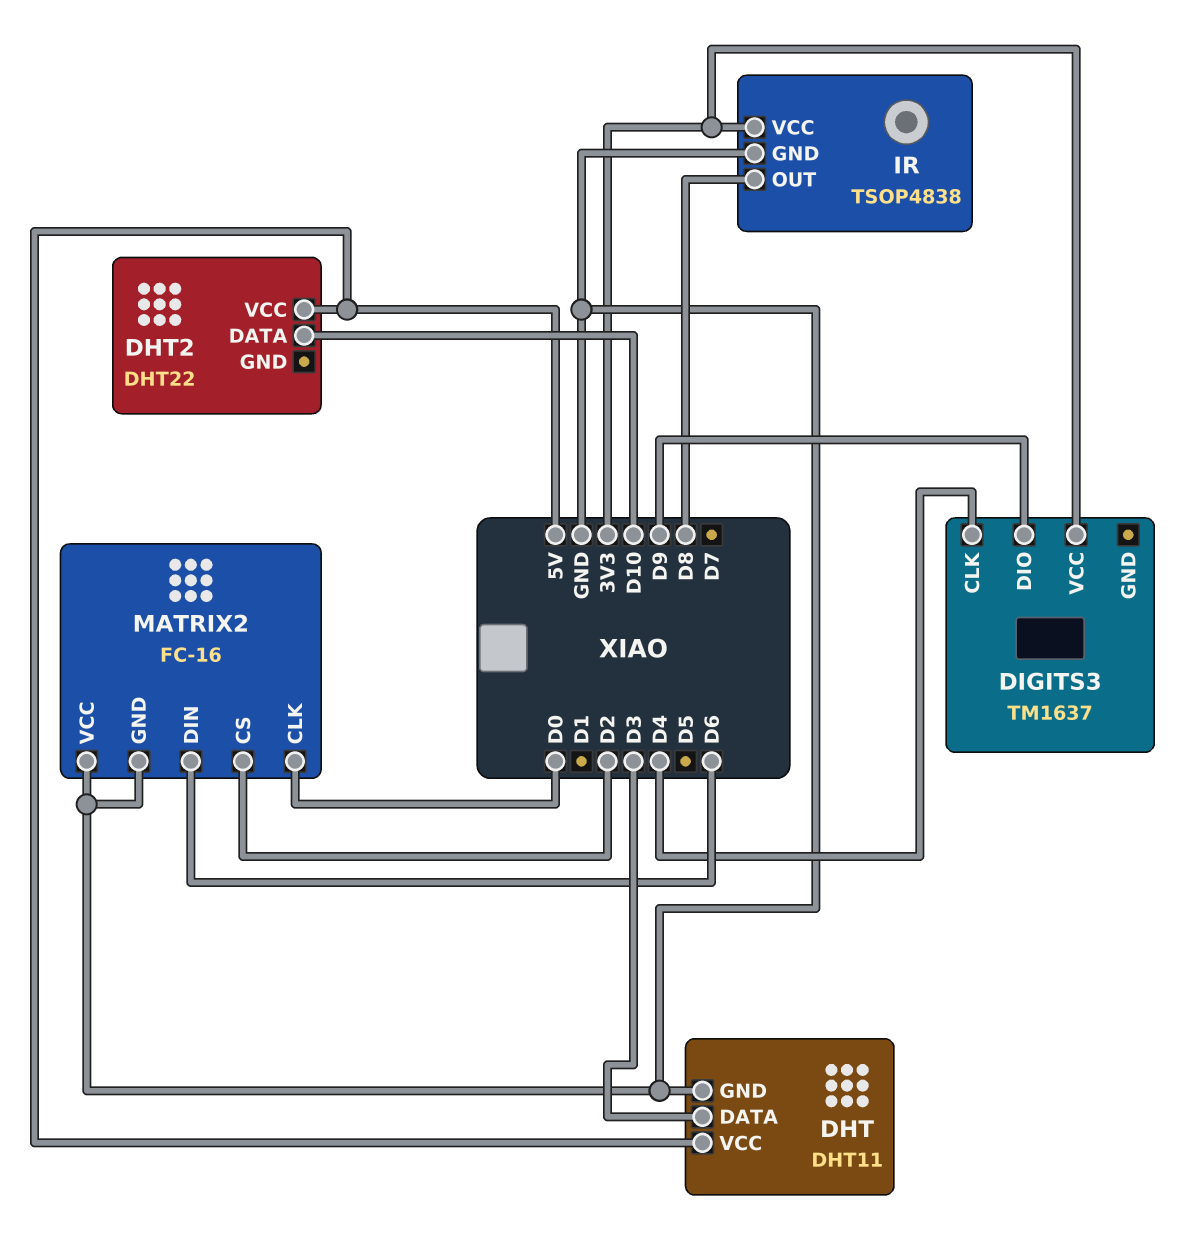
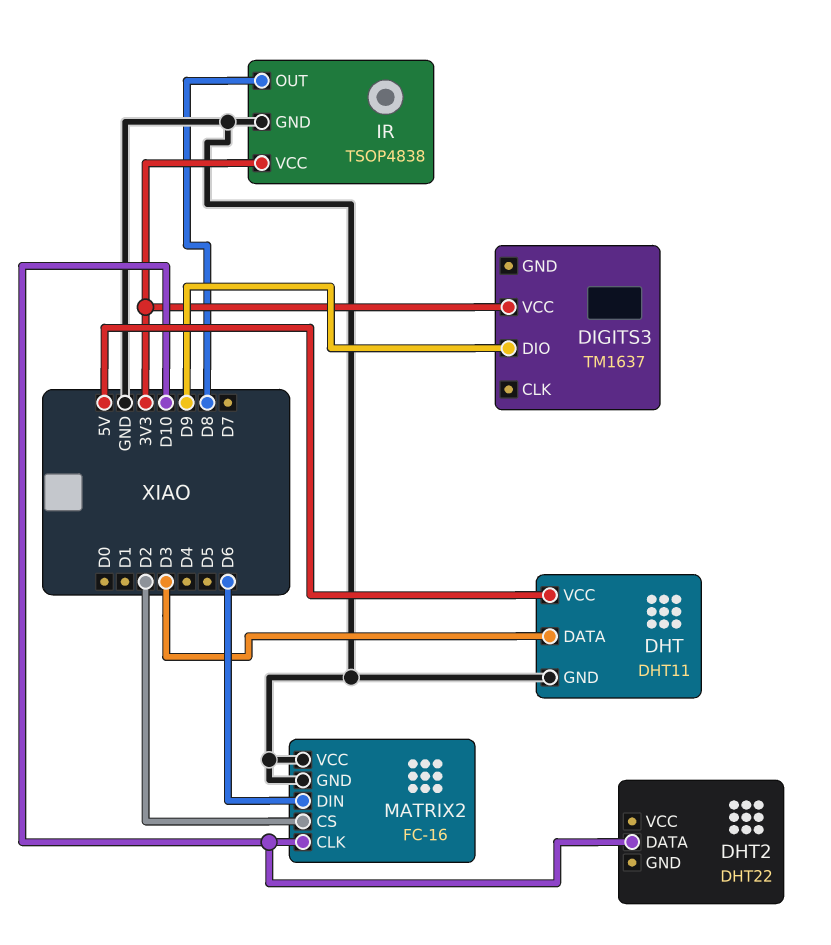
DHT2 pin VCC: 5V -> none
DIGITS3 pin CLK: D4 -> none
MATRIX2 pin CLK: D0 -> D10

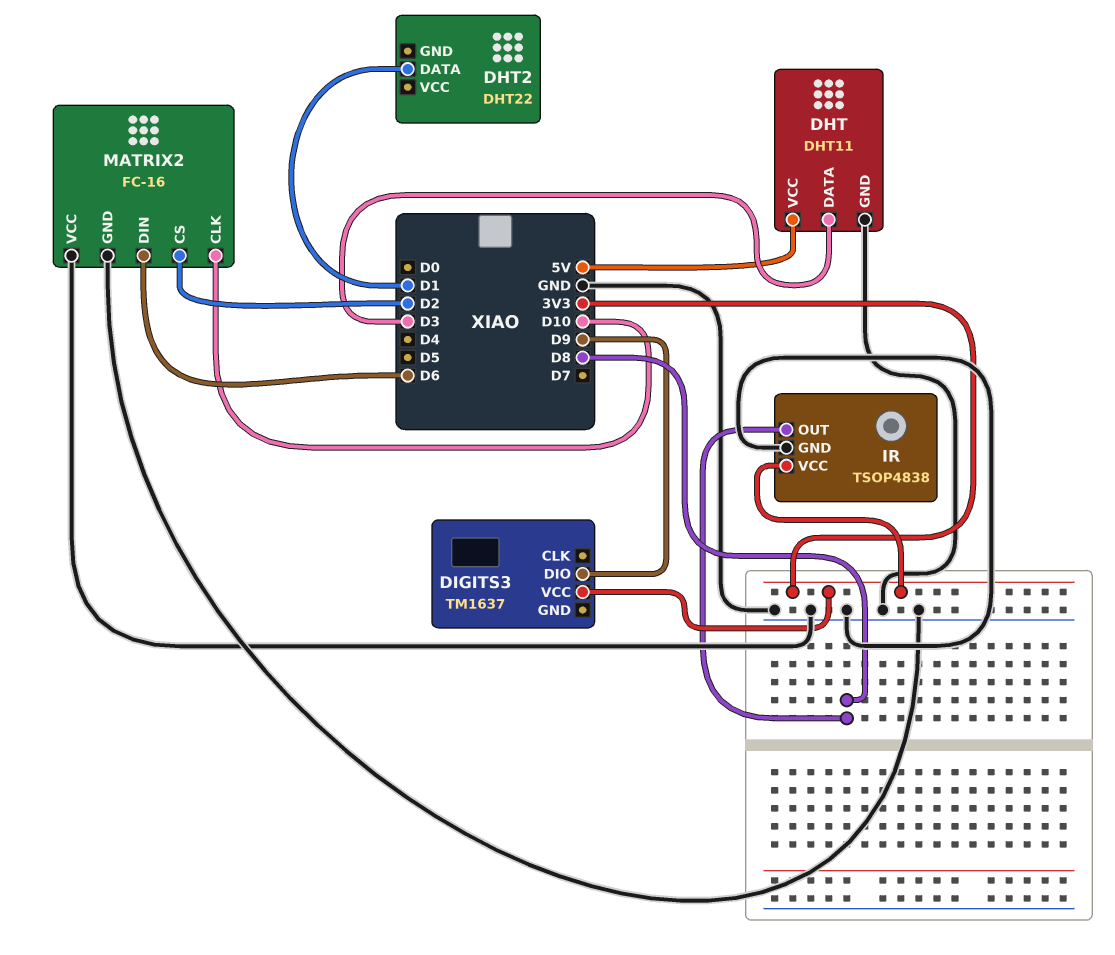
DHT2 pin DATA: D10 -> D1

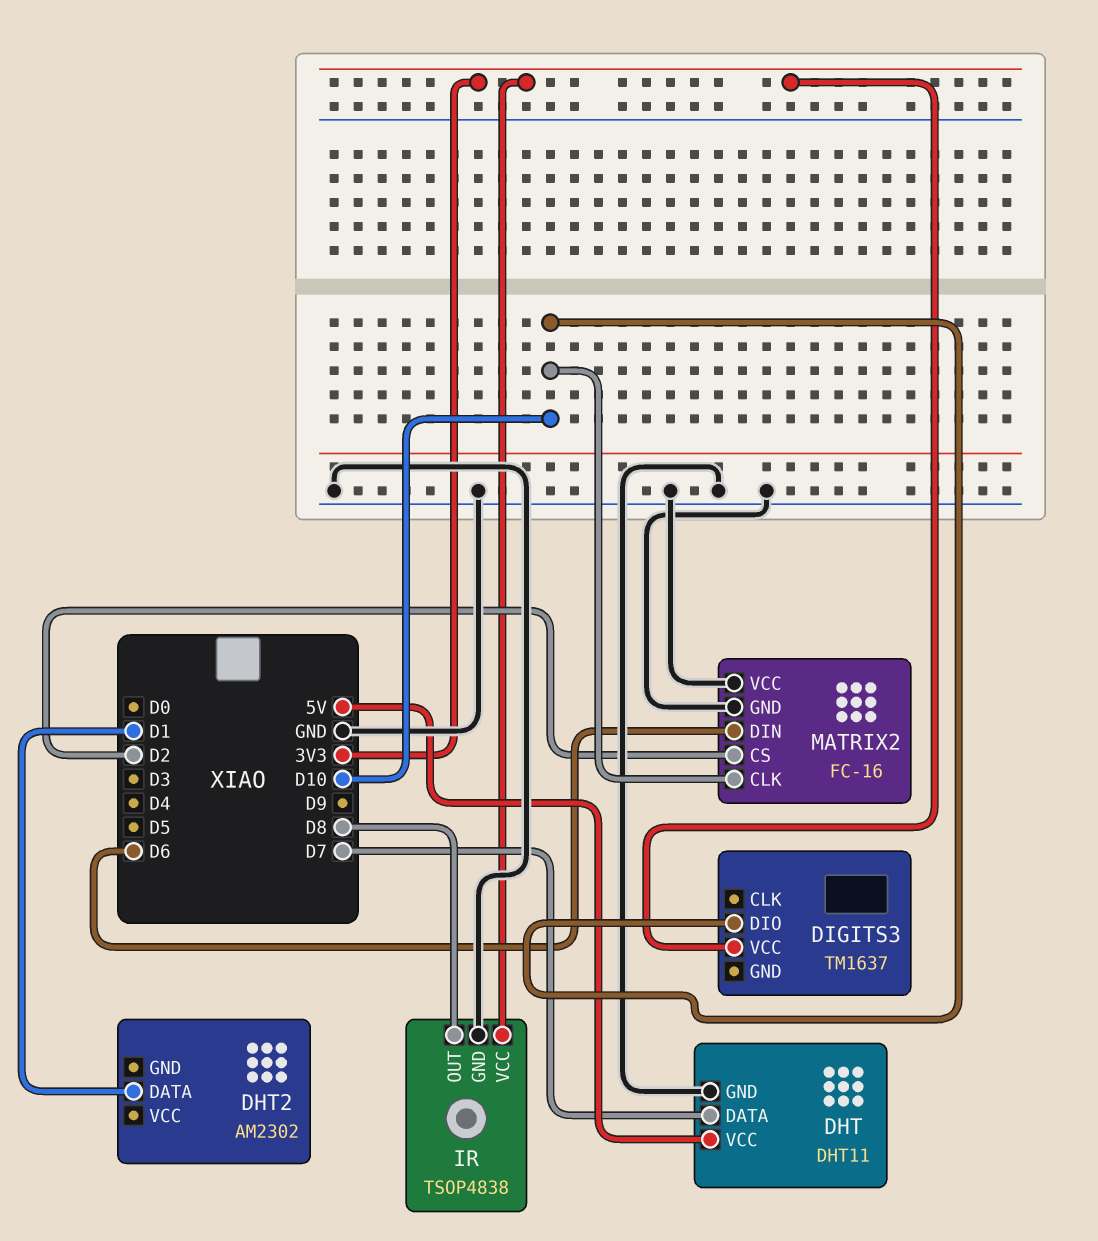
DHT pin DATA: D3 -> D7
DHT2: DHT22 -> AM2302
DIGITS3 pin DIO: D9 -> D10

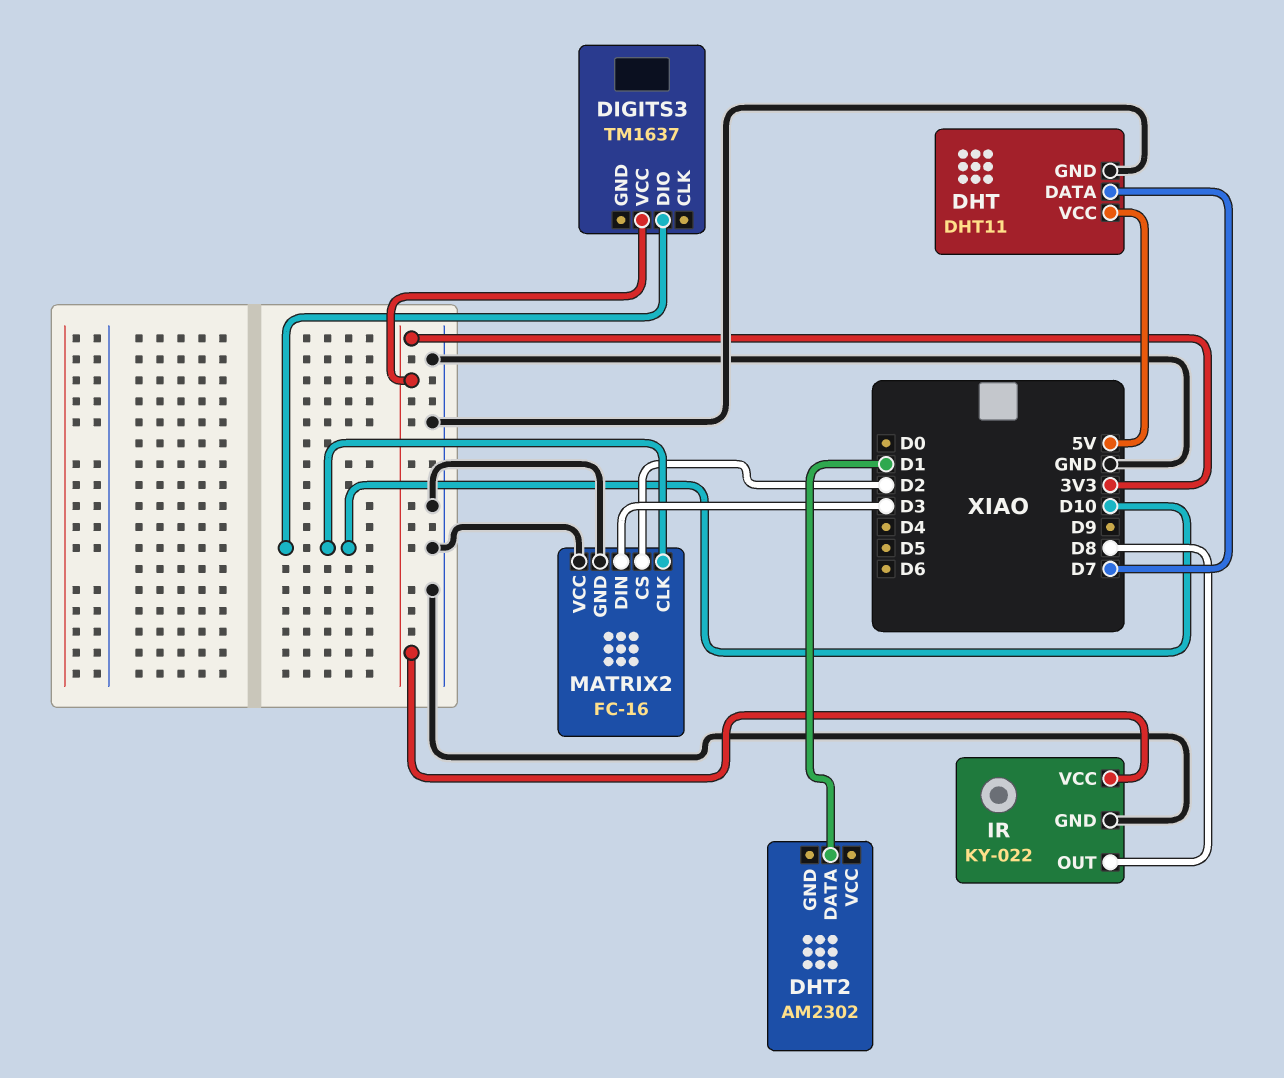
IR: TSOP4838 -> KY-022
MATRIX2 pin DIN: D6 -> D3

